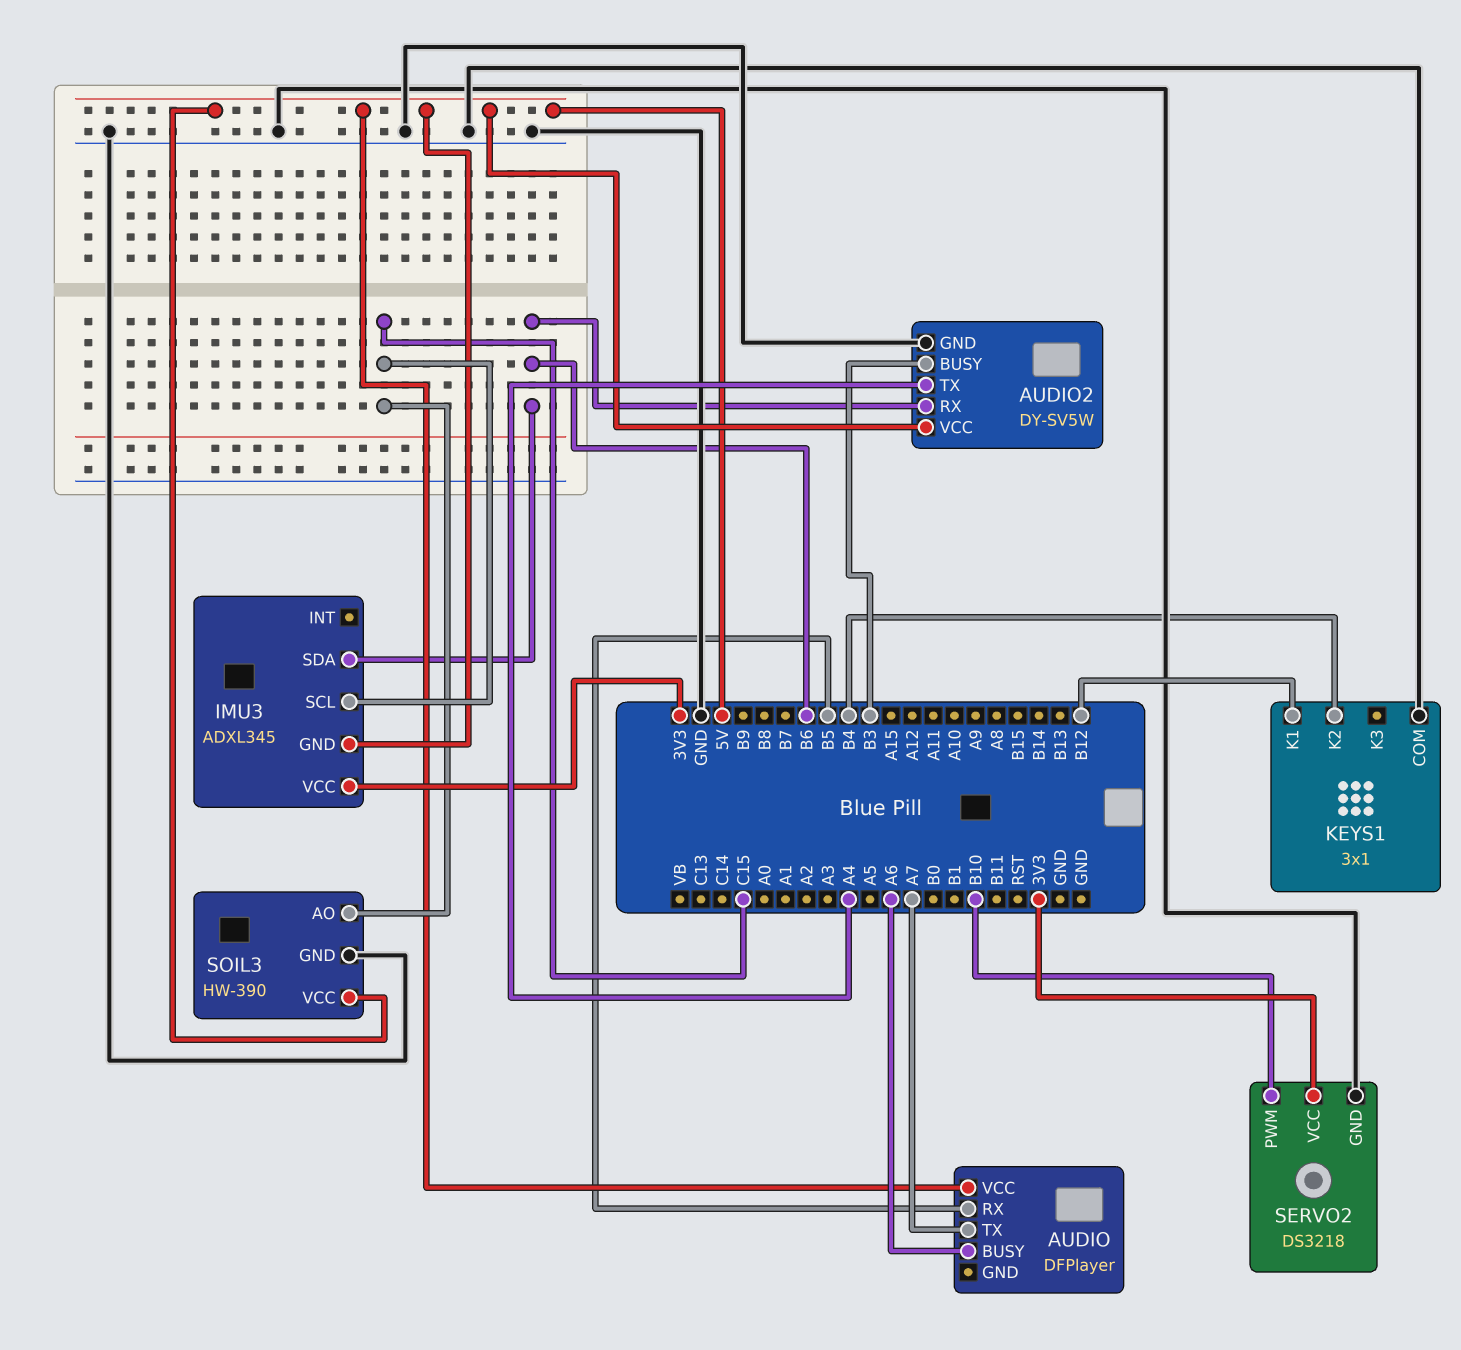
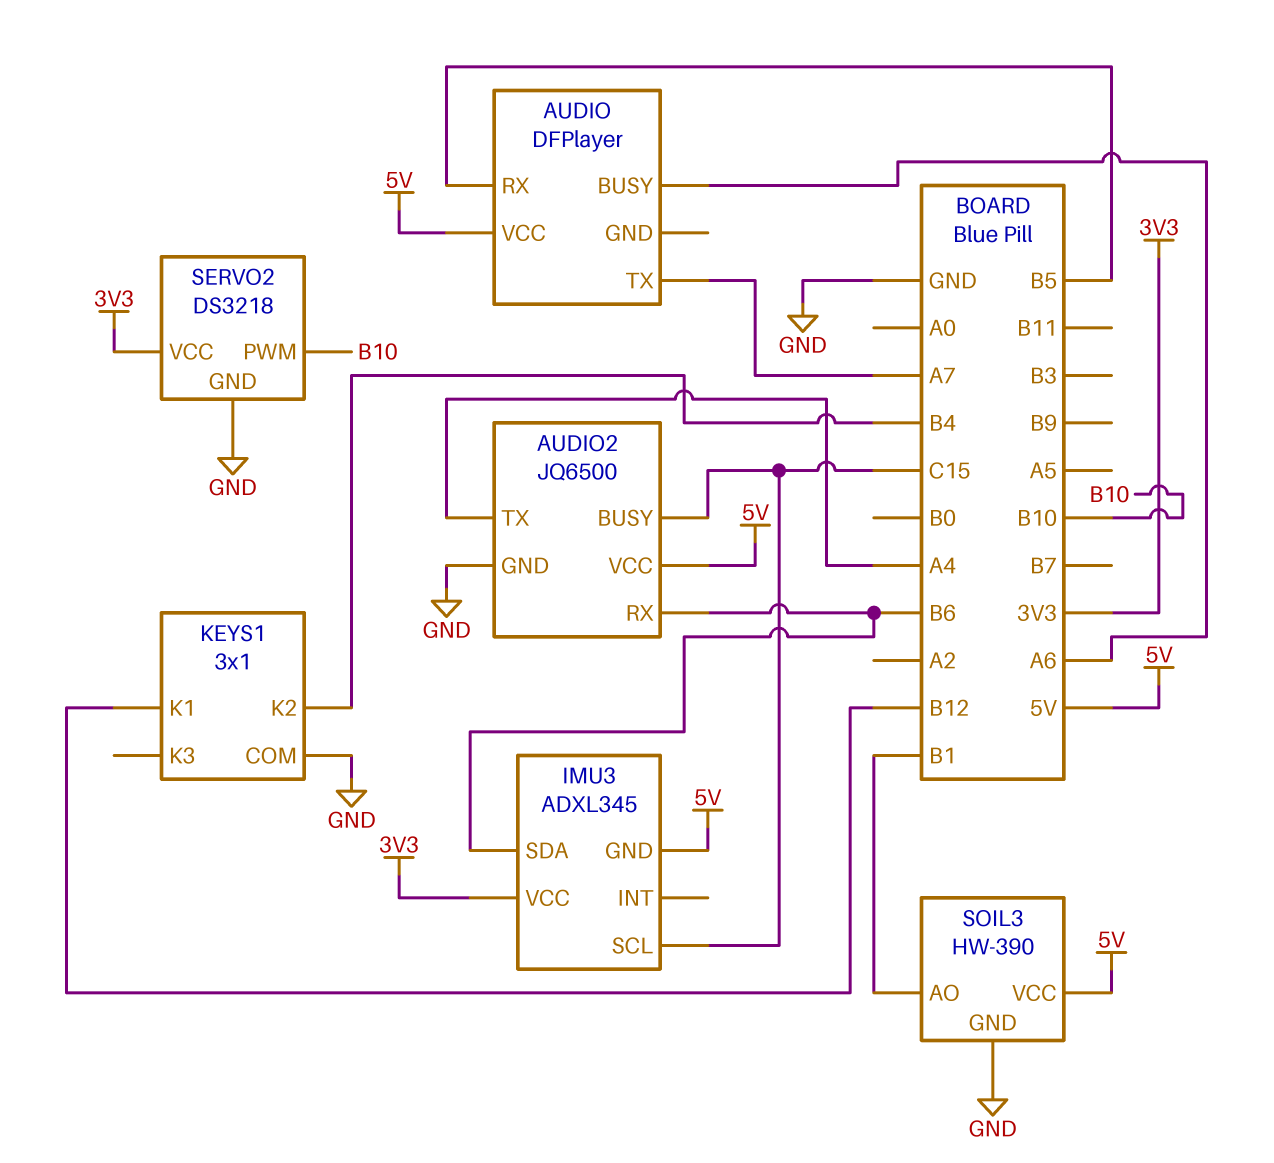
AUDIO2: DY-SV5W -> JQ6500
AUDIO2 pin BUSY: B3 -> C15
SOIL3 pin AO: C15 -> B1

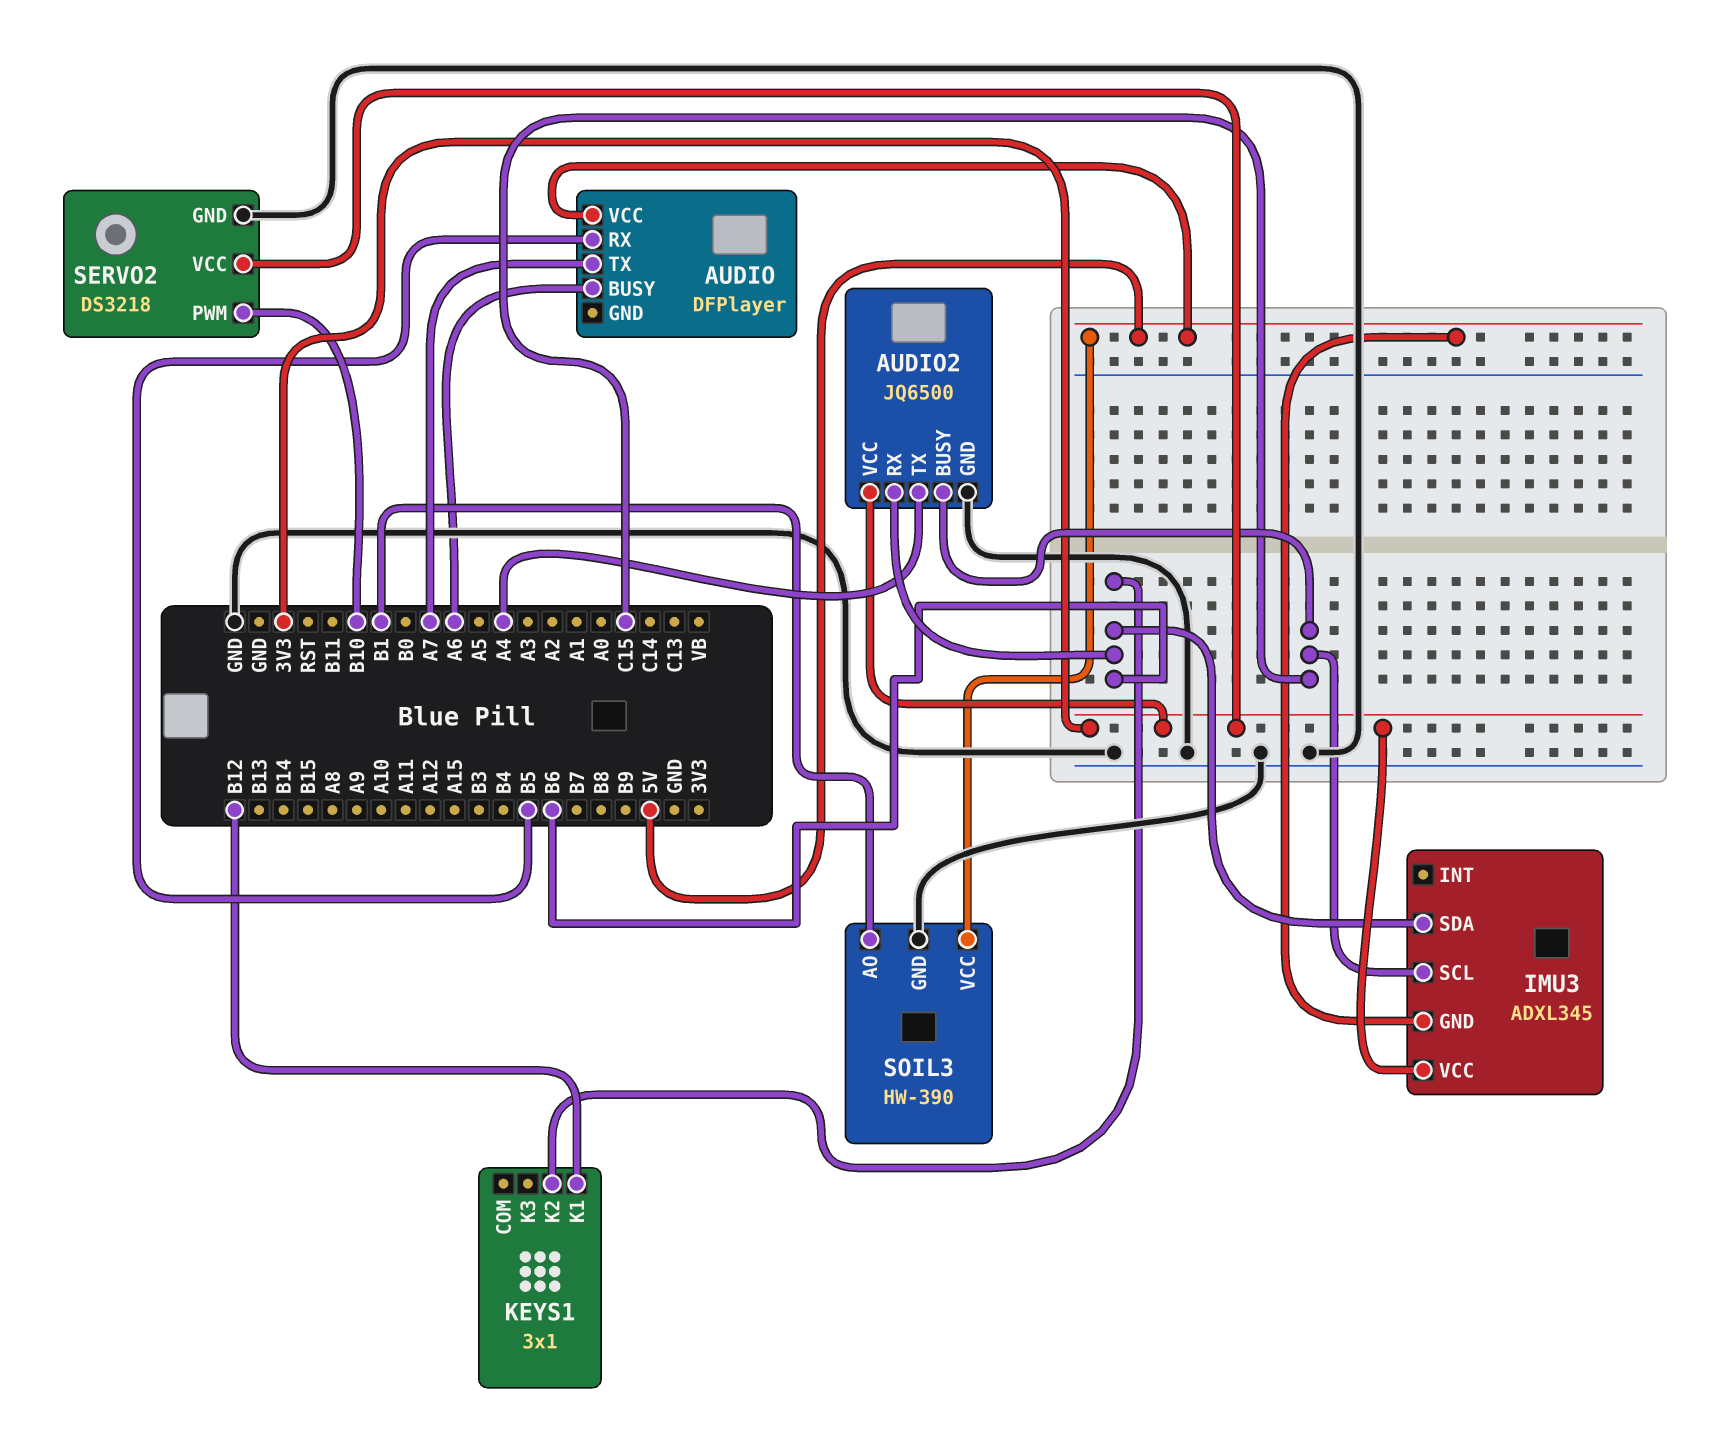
AUDIO2 pin VCC: 5V -> 3V3
KEYS1 pin COM: GND -> none
KEYS1 pin K2: B4 -> B6

